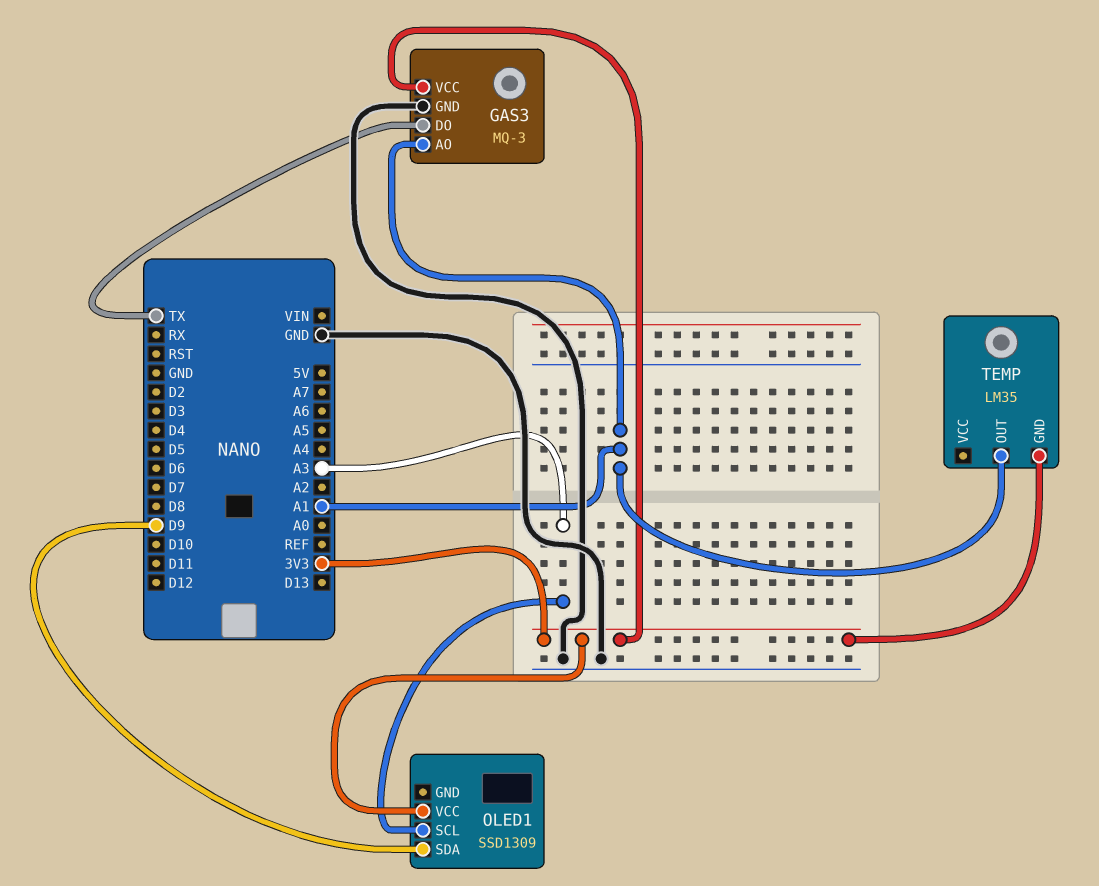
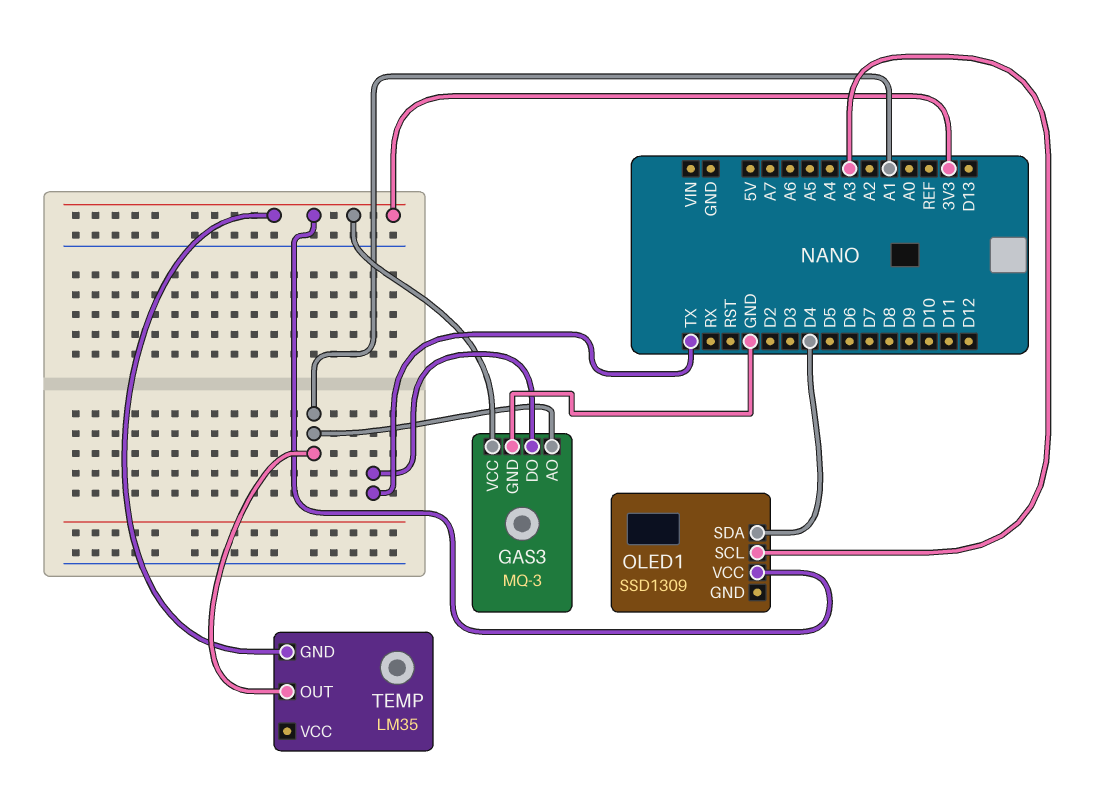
OLED1 pin SDA: D9 -> D4

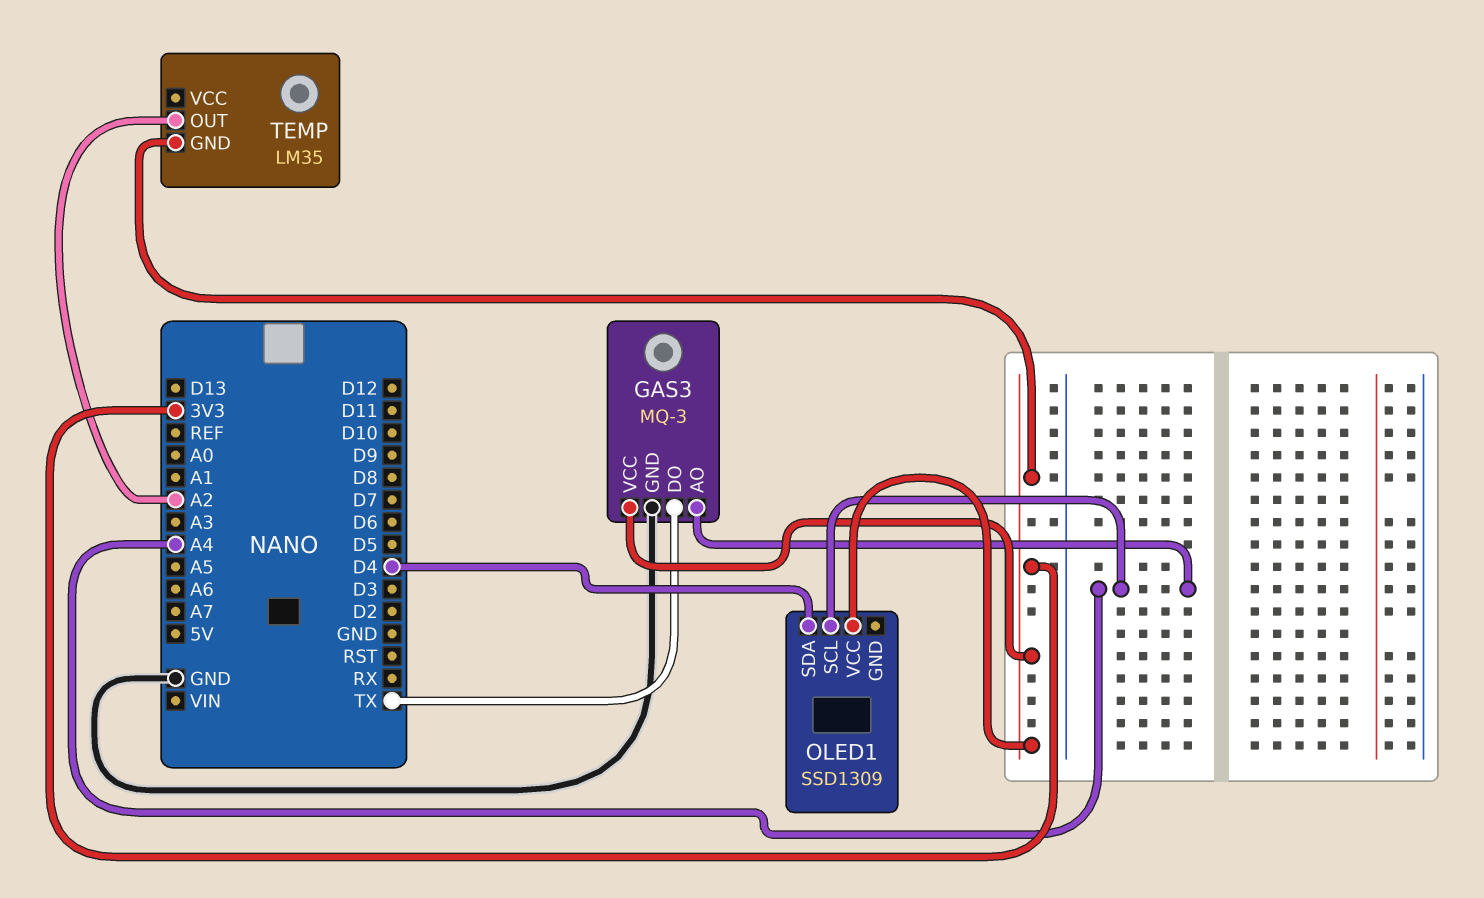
GAS3 pin AO: A1 -> A4
OLED1 pin SCL: A3 -> A4
TEMP pin OUT: A1 -> A2

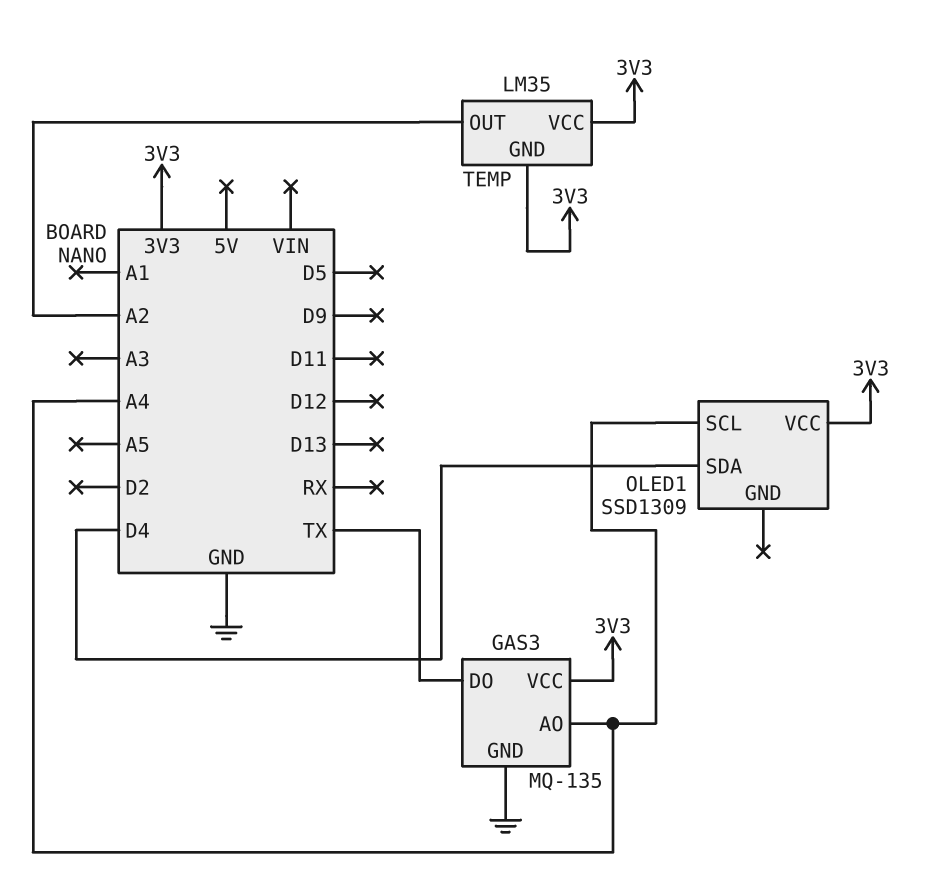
GAS3: MQ-3 -> MQ-135
TEMP pin VCC: none -> 3V3

